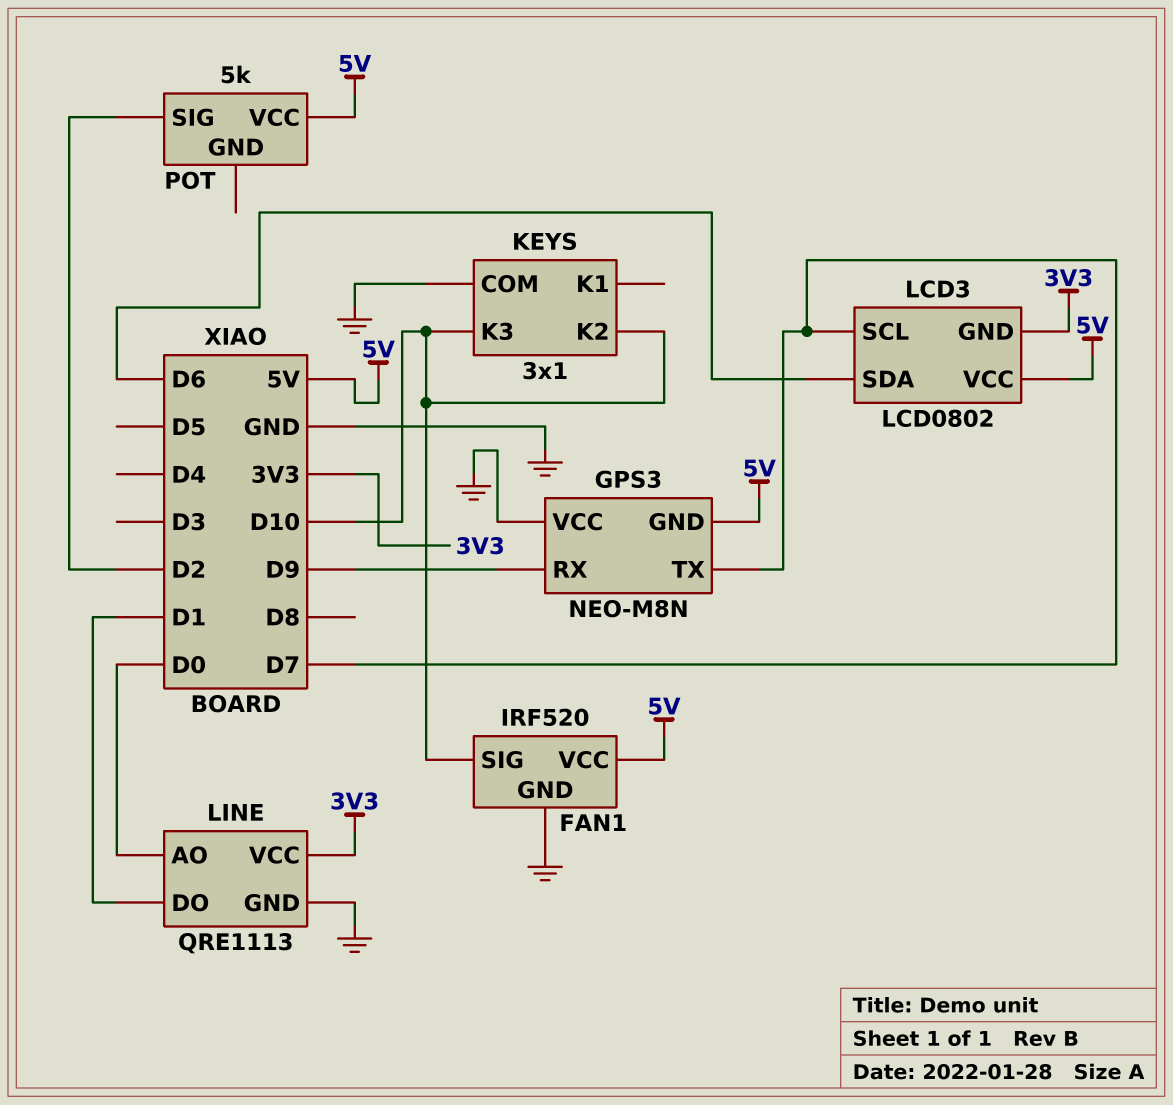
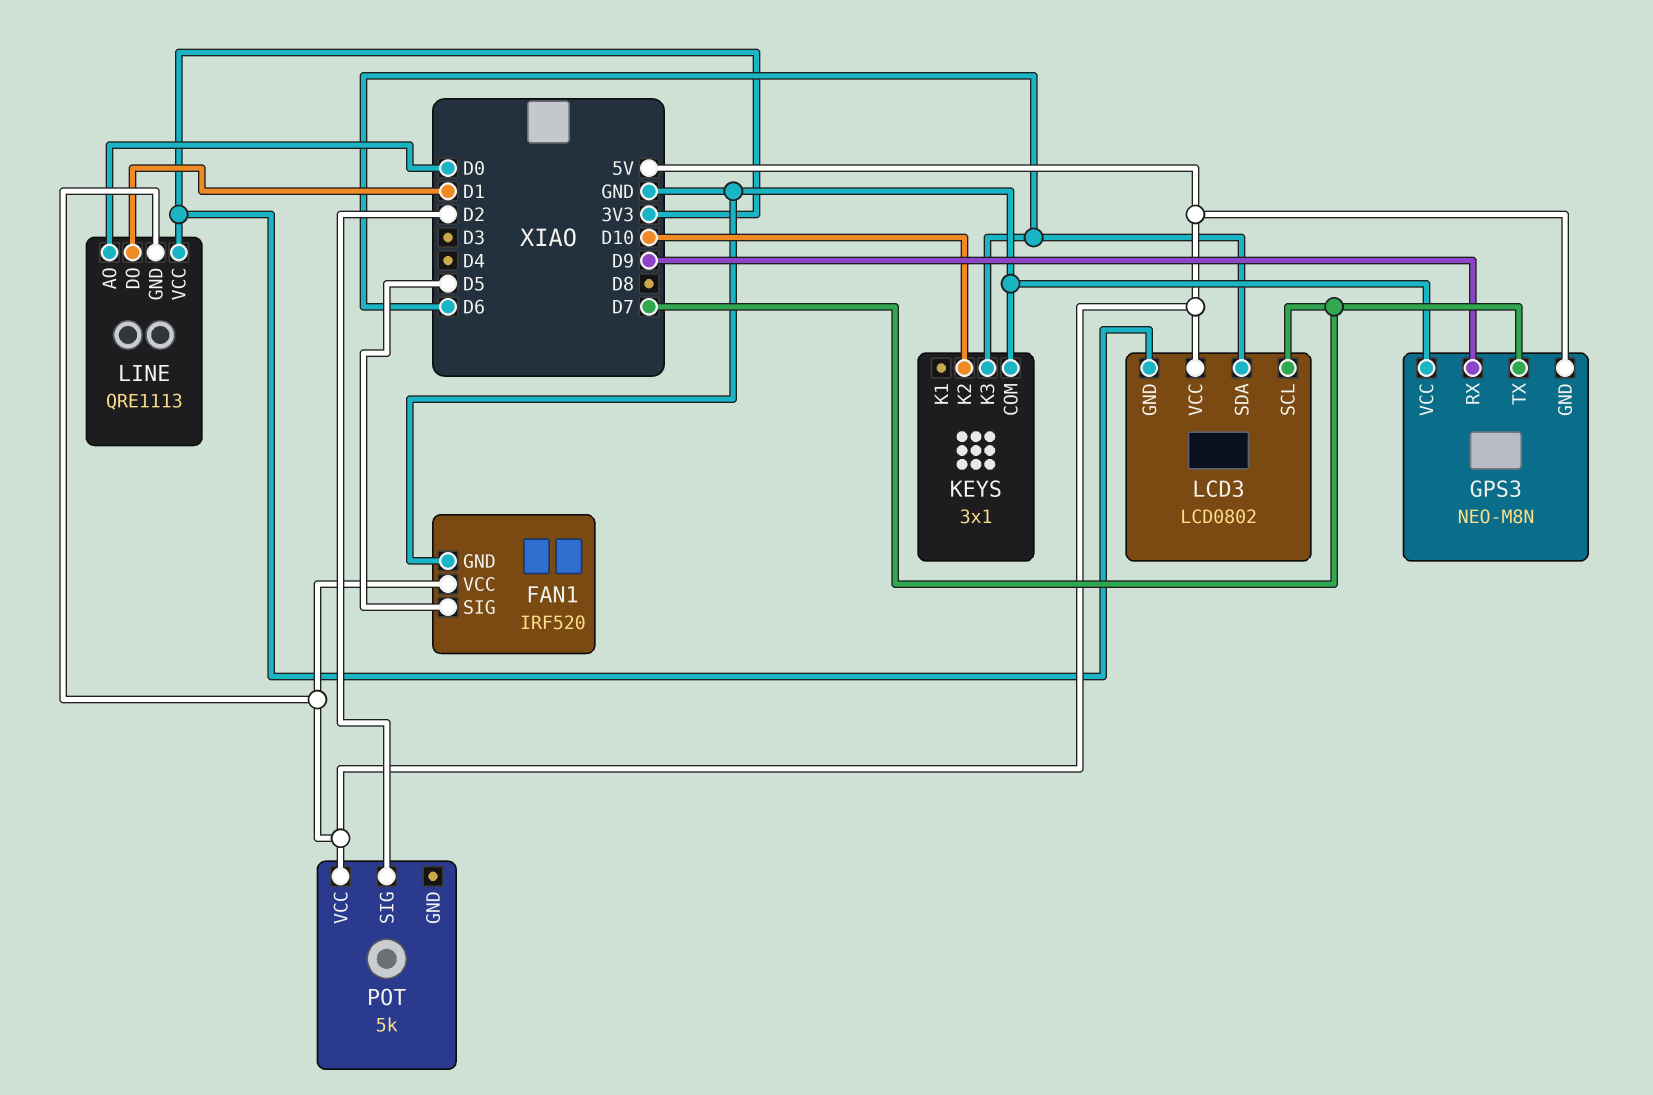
FAN1 pin SIG: D10 -> D5
KEYS pin K3: D10 -> D6
LINE pin GND: GND -> 5V

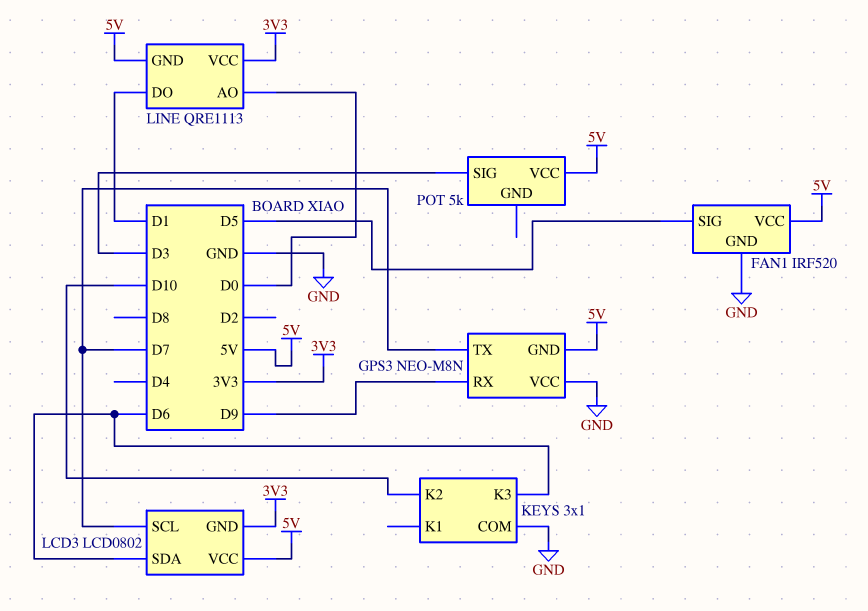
POT pin SIG: D2 -> D3

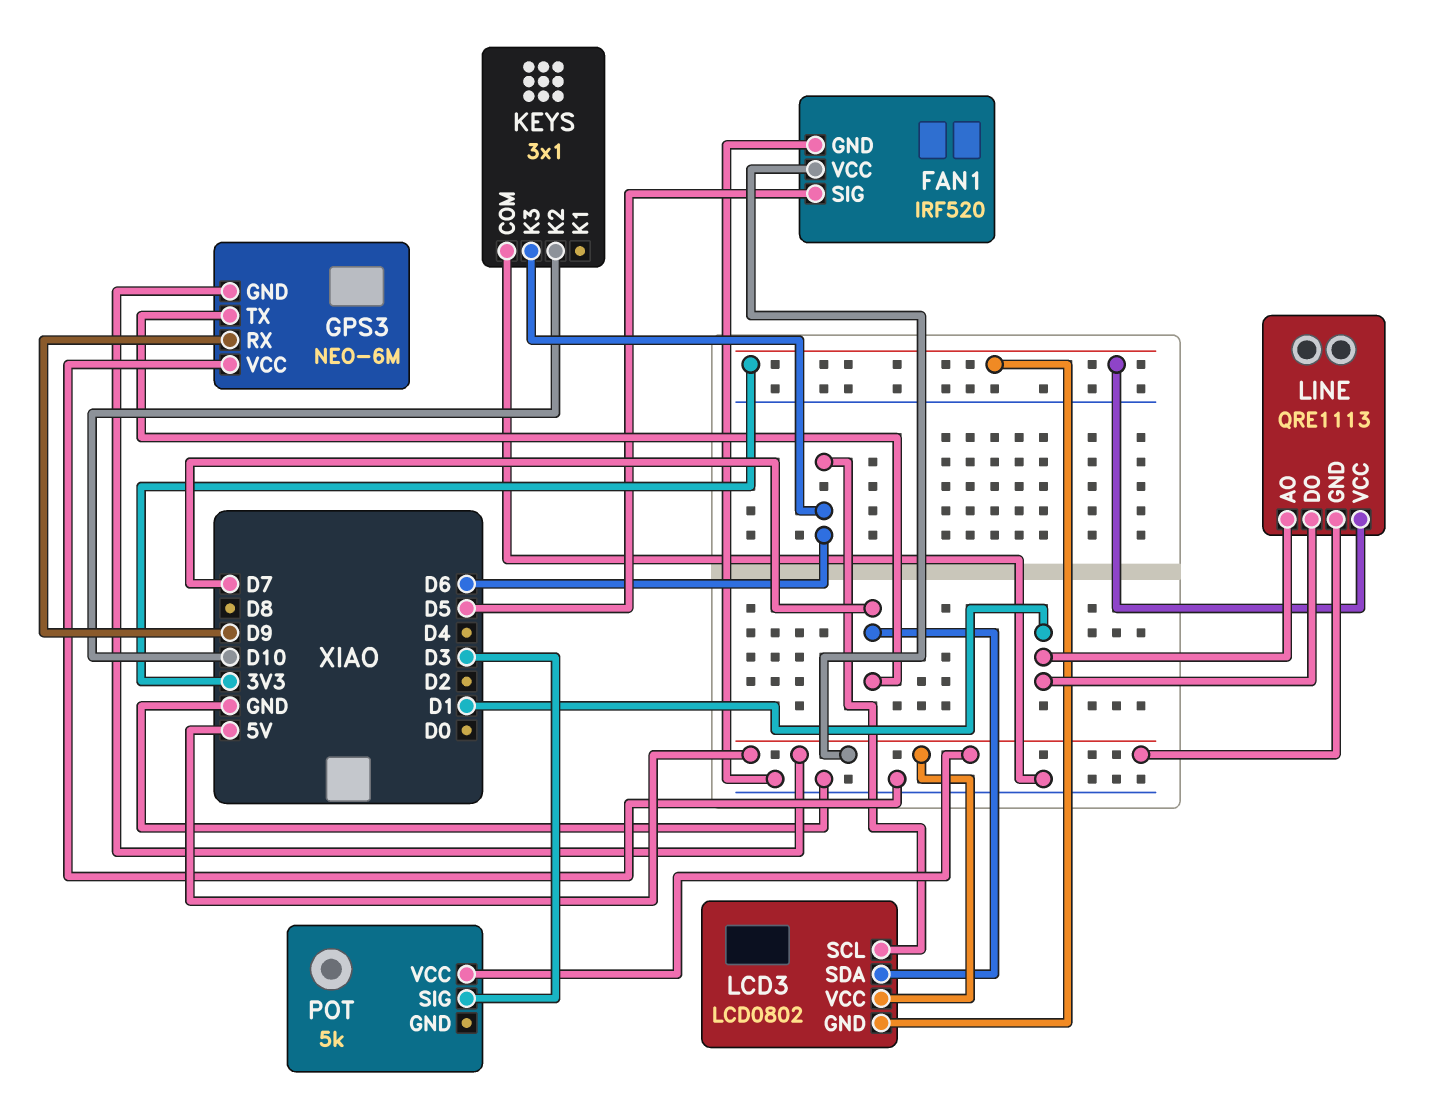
GPS3: NEO-M8N -> NEO-6M
LCD3 pin SCL: D7 -> D6
LCD3 pin SDA: D6 -> D7
LINE pin AO: D0 -> D1

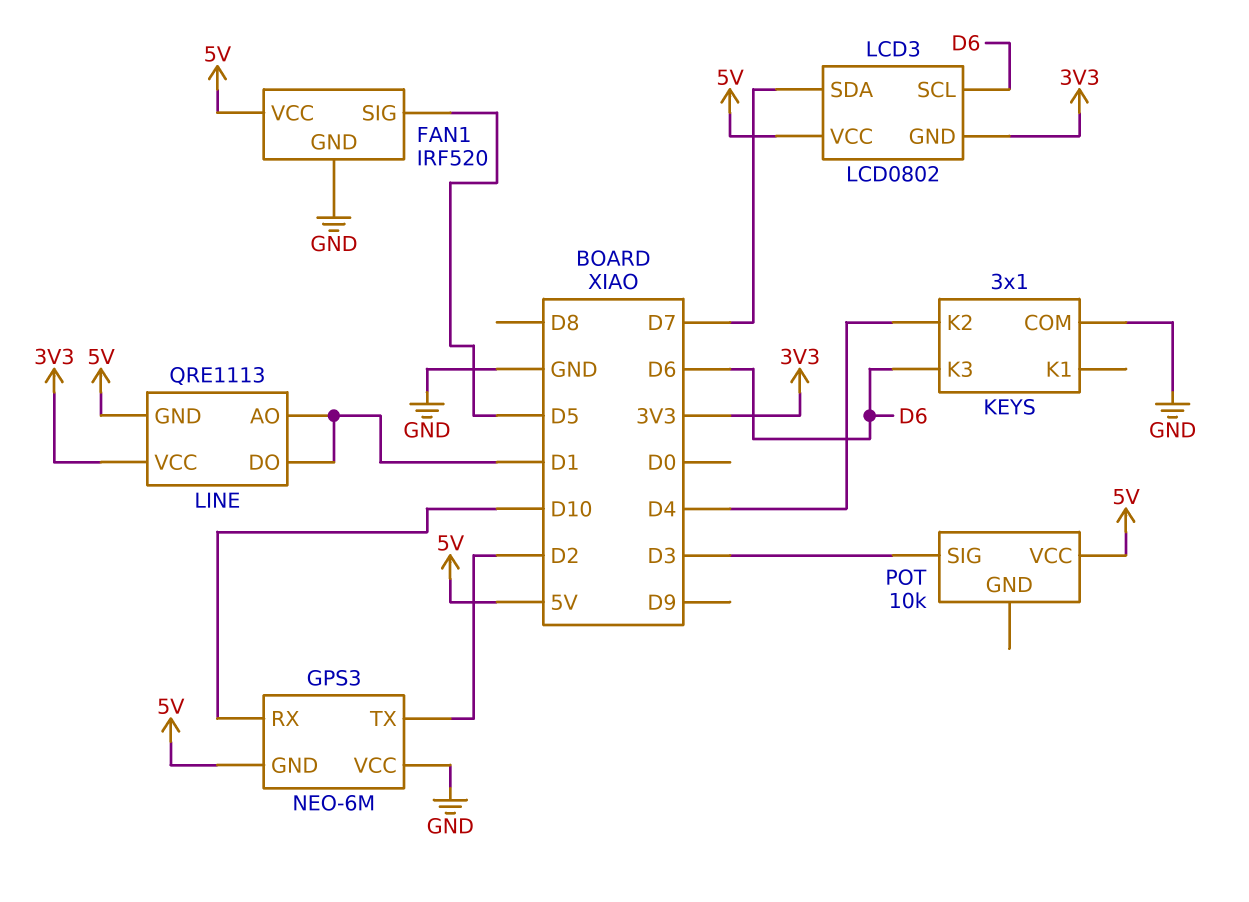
GPS3 pin RX: D9 -> D10
GPS3 pin TX: D7 -> D2
KEYS pin K2: D10 -> D4
POT: 5k -> 10k

